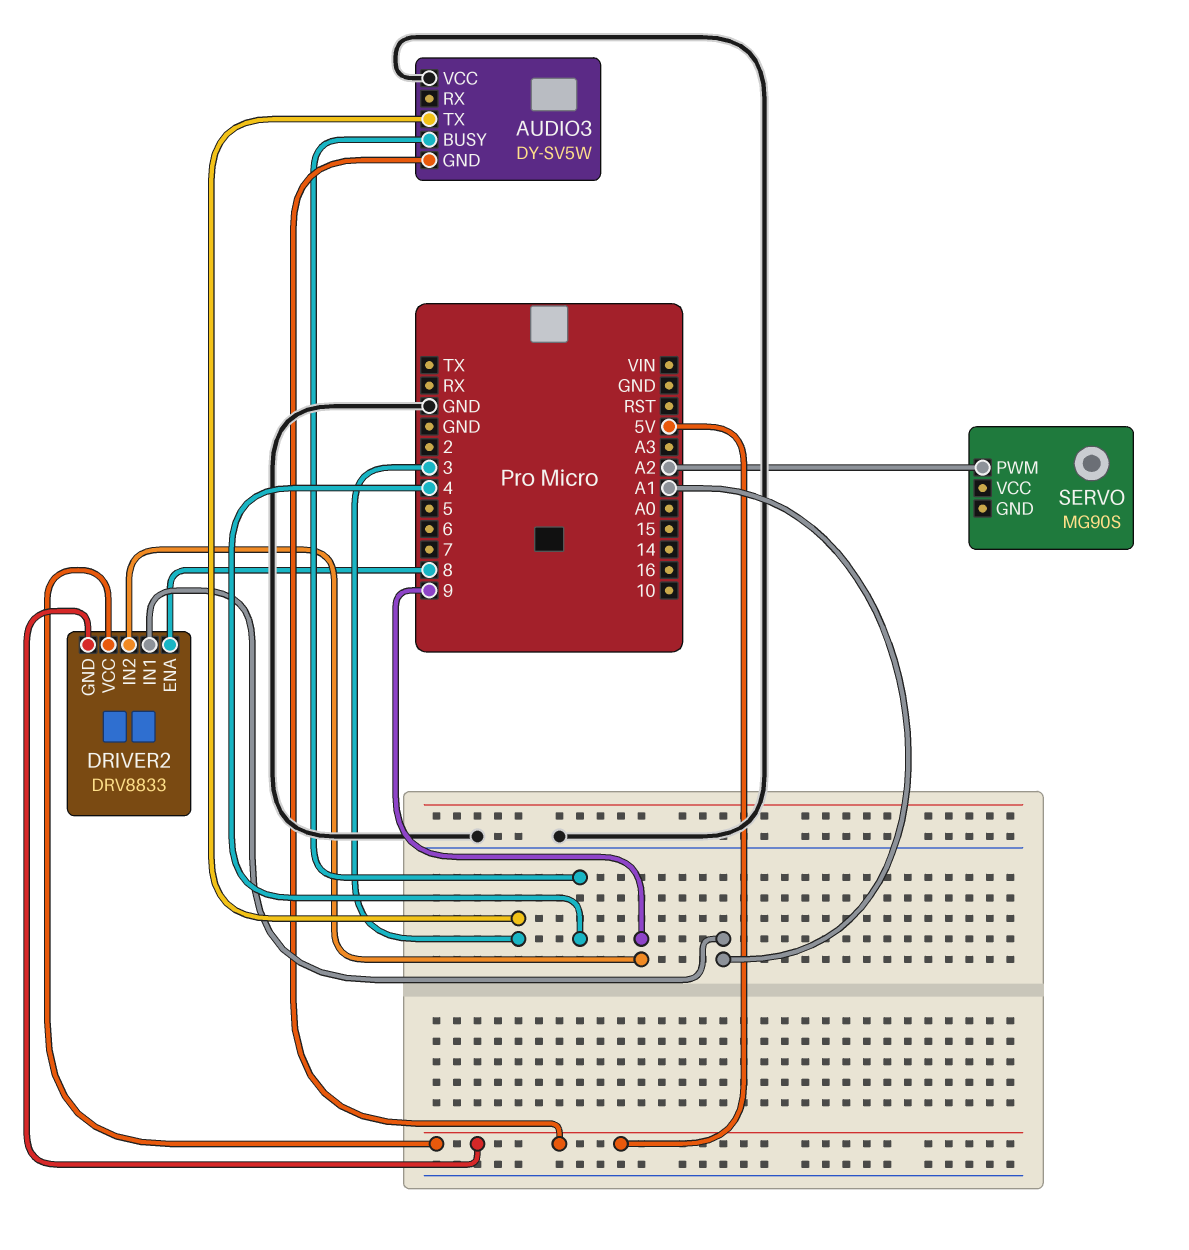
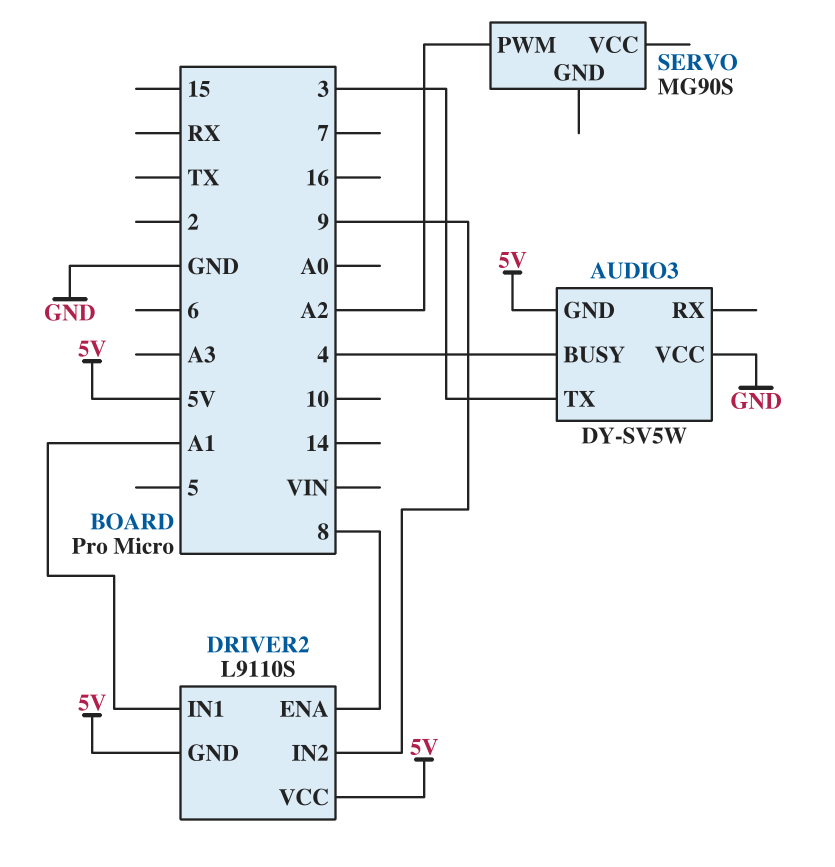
DRIVER2: DRV8833 -> L9110S

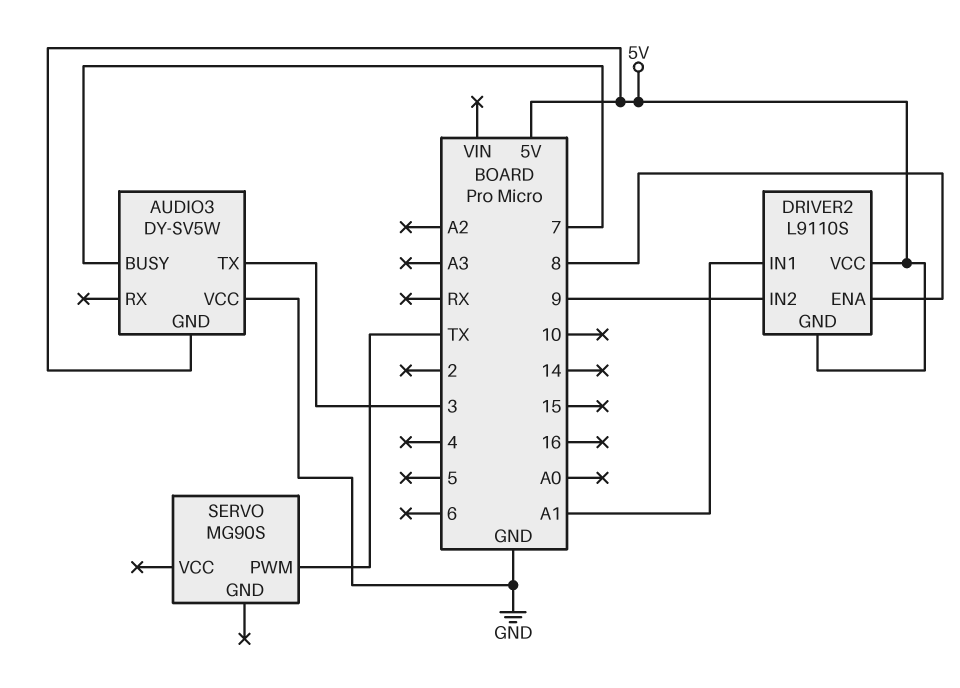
AUDIO3 pin BUSY: 4 -> 7
SERVO pin PWM: A2 -> TX

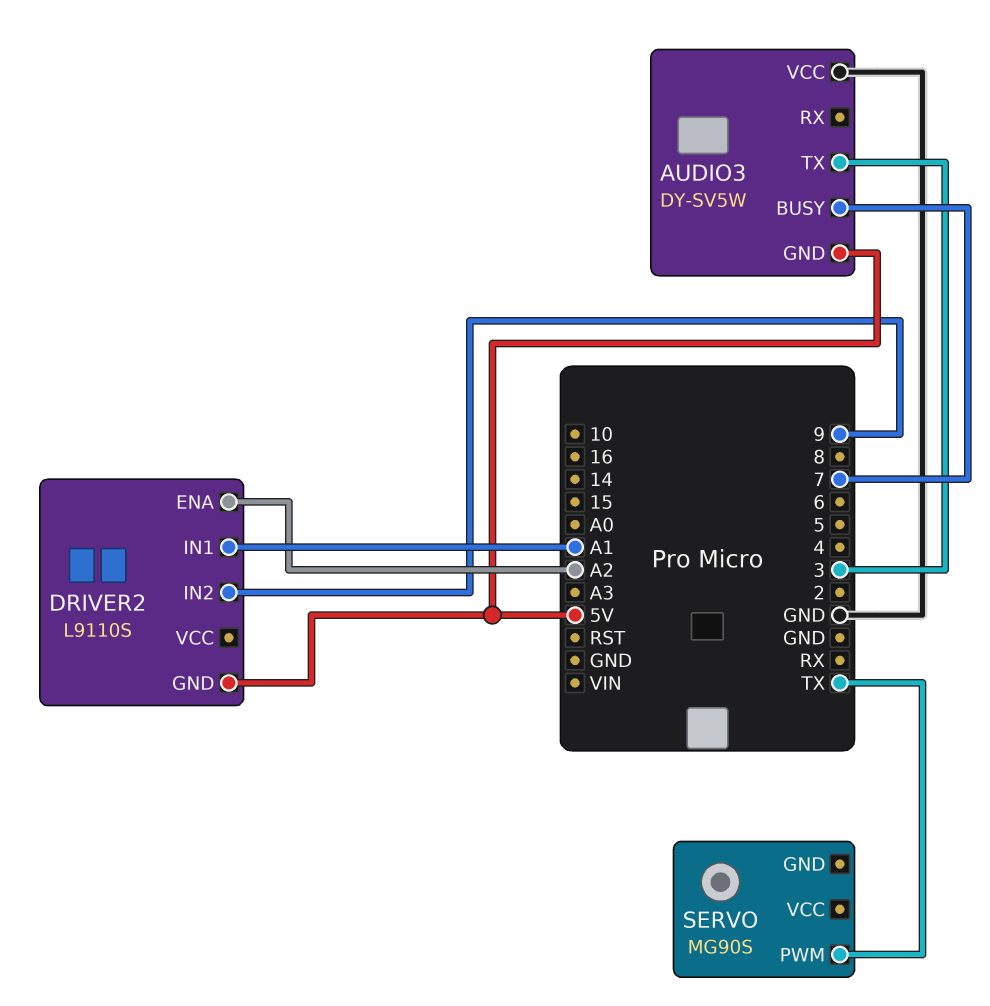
DRIVER2 pin ENA: 8 -> A2
DRIVER2 pin VCC: 5V -> none

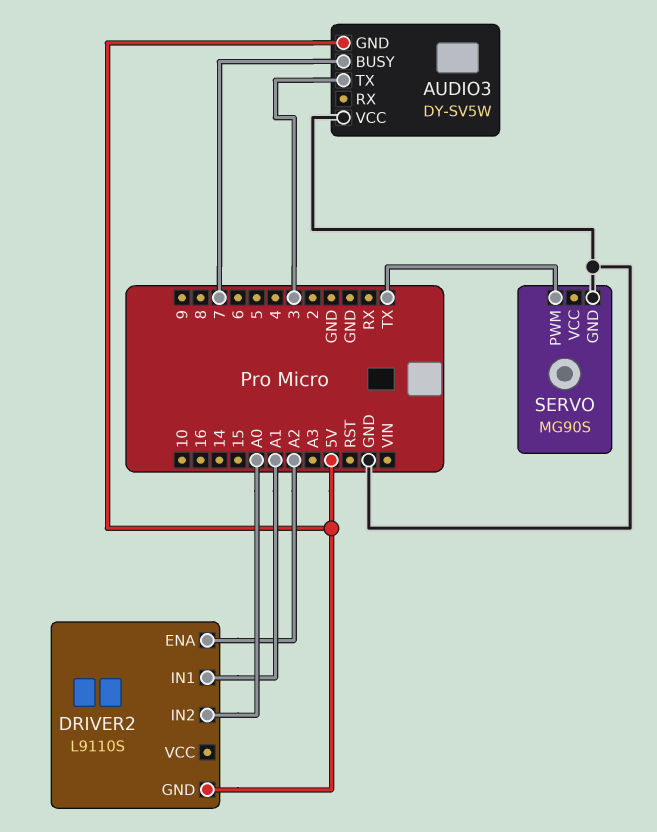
DRIVER2 pin IN2: 9 -> A0
SERVO pin GND: none -> GND

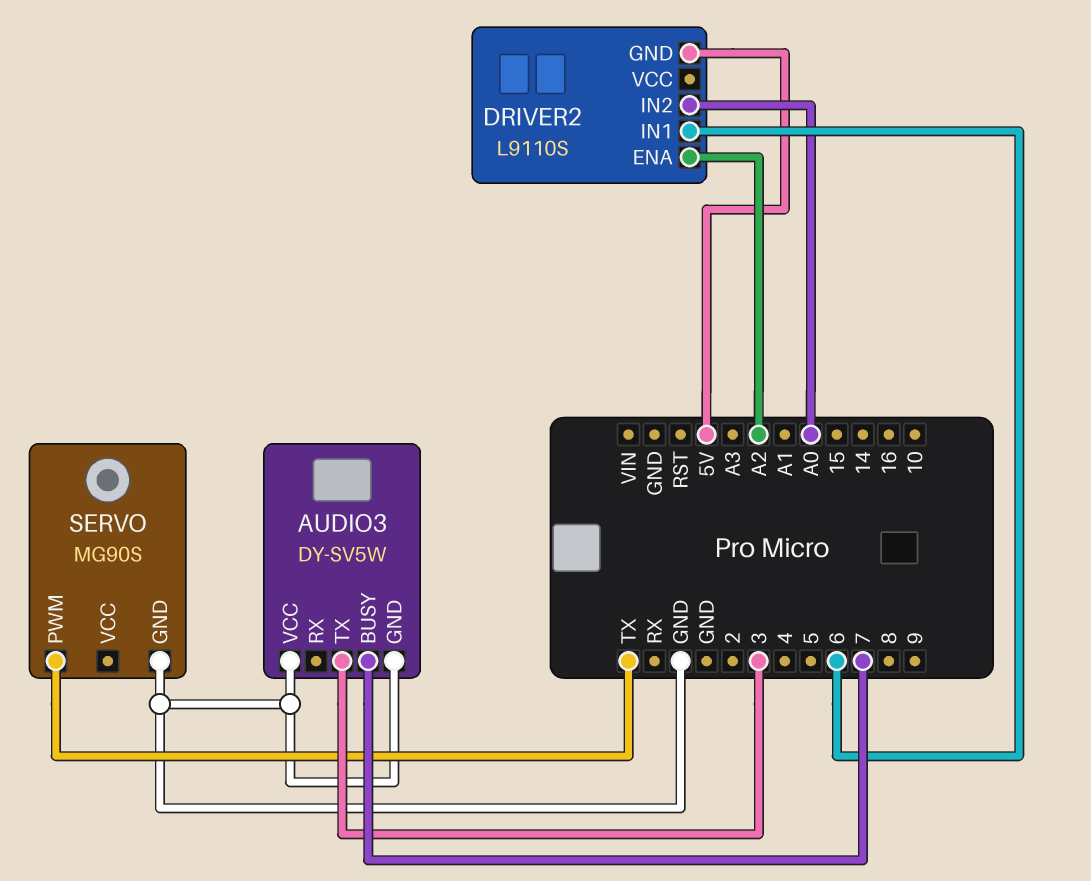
AUDIO3 pin GND: 5V -> GND
DRIVER2 pin IN1: A1 -> 6

